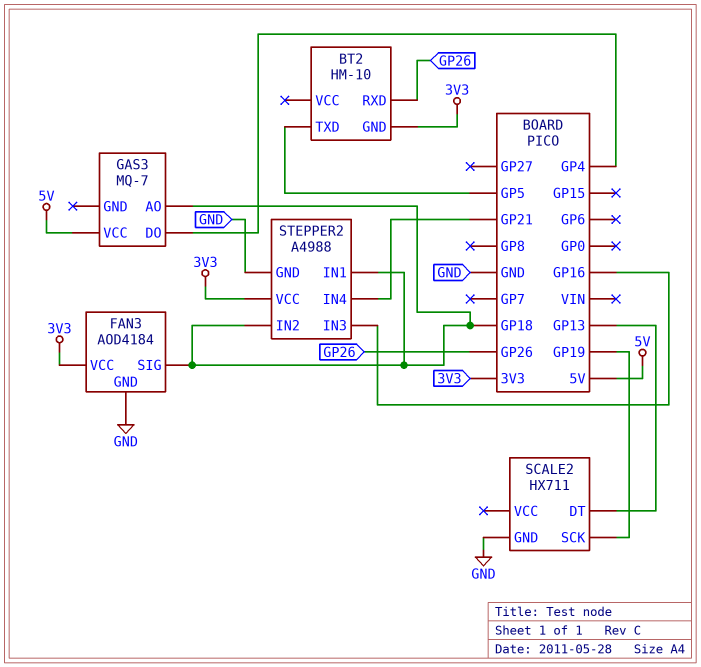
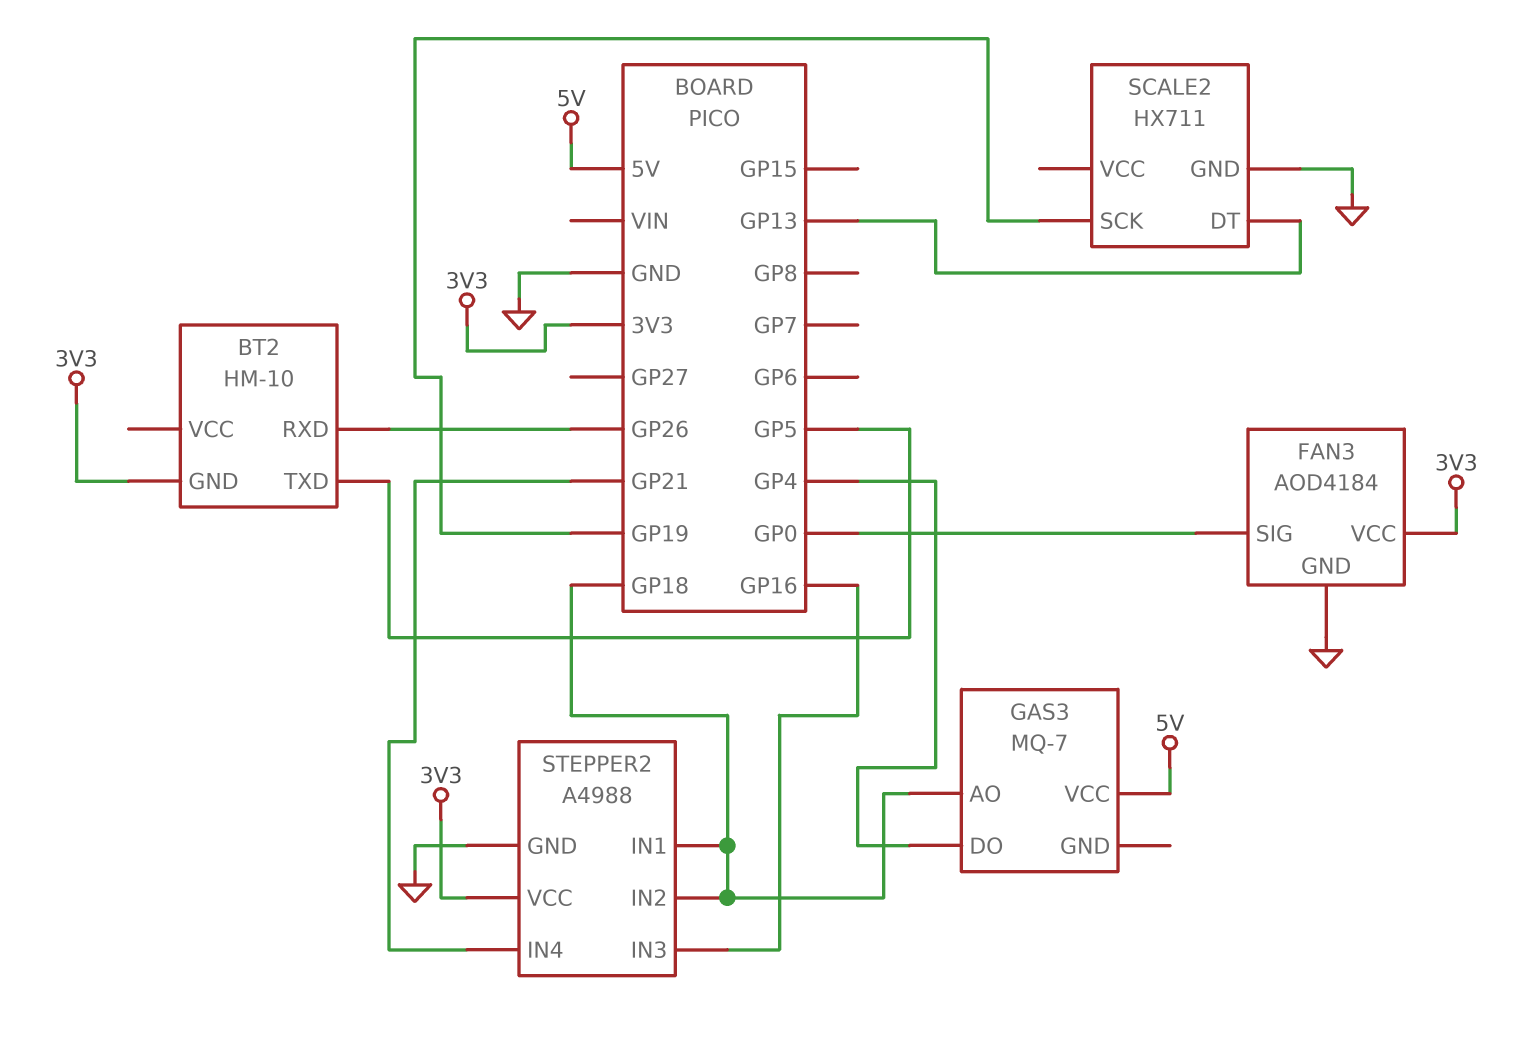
FAN3 pin SIG: GP18 -> GP0

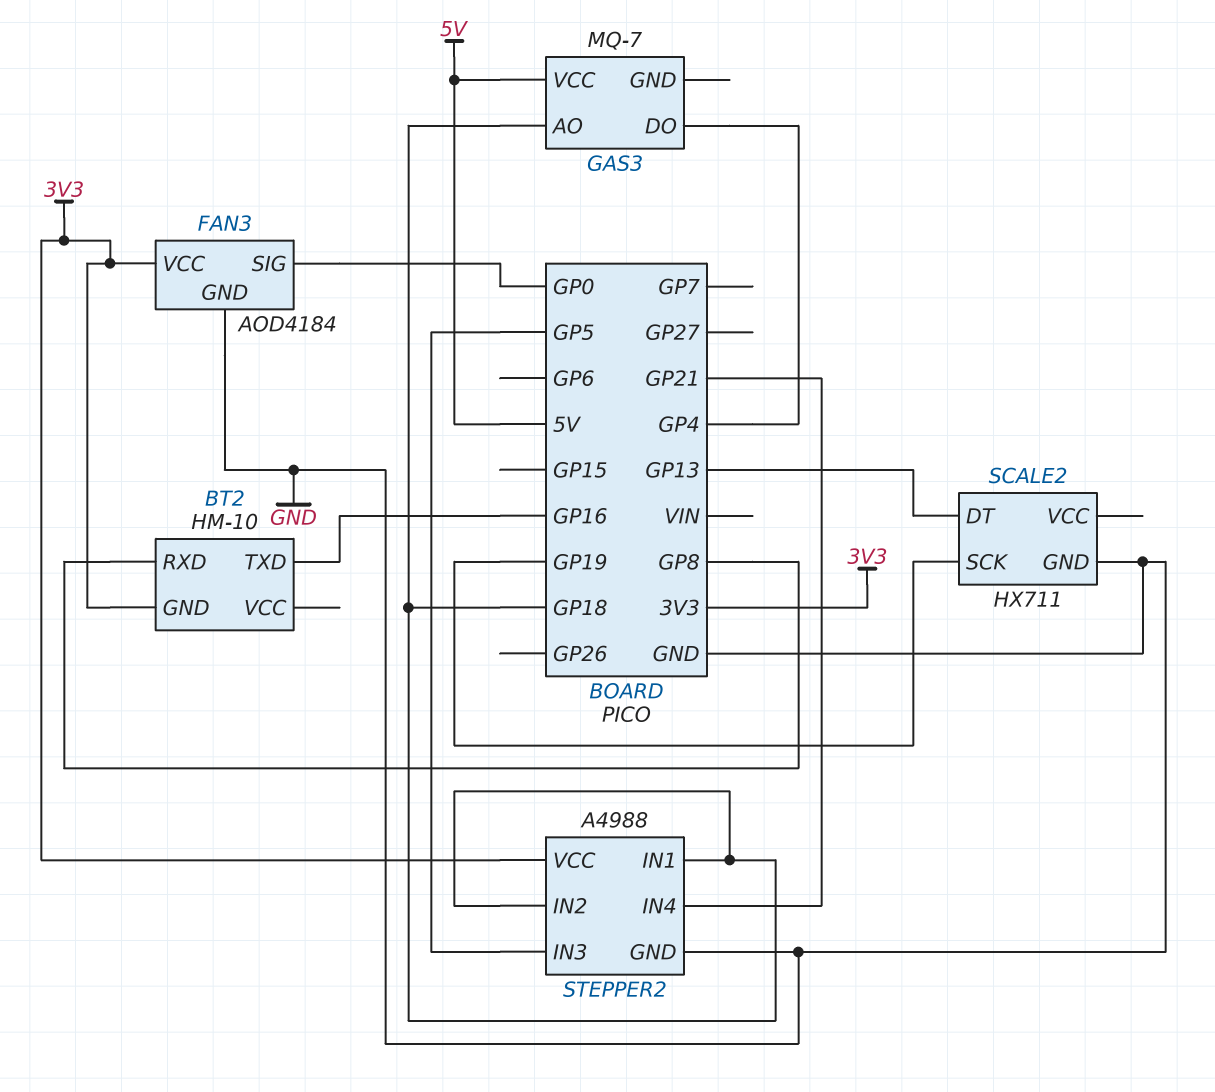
BT2 pin RXD: GP26 -> GP8
BT2 pin TXD: GP5 -> GP16
STEPPER2 pin IN3: GP16 -> GP5

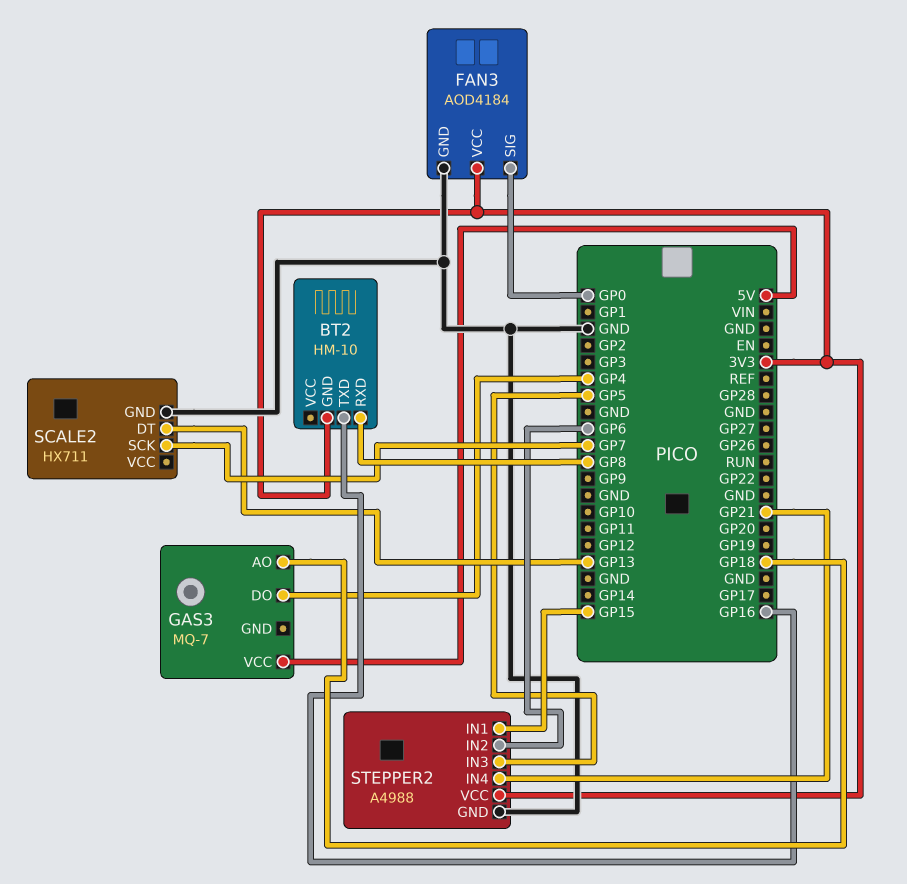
SCALE2 pin SCK: GP19 -> GP7
STEPPER2 pin IN1: GP18 -> GP15
STEPPER2 pin IN2: GP18 -> GP6

